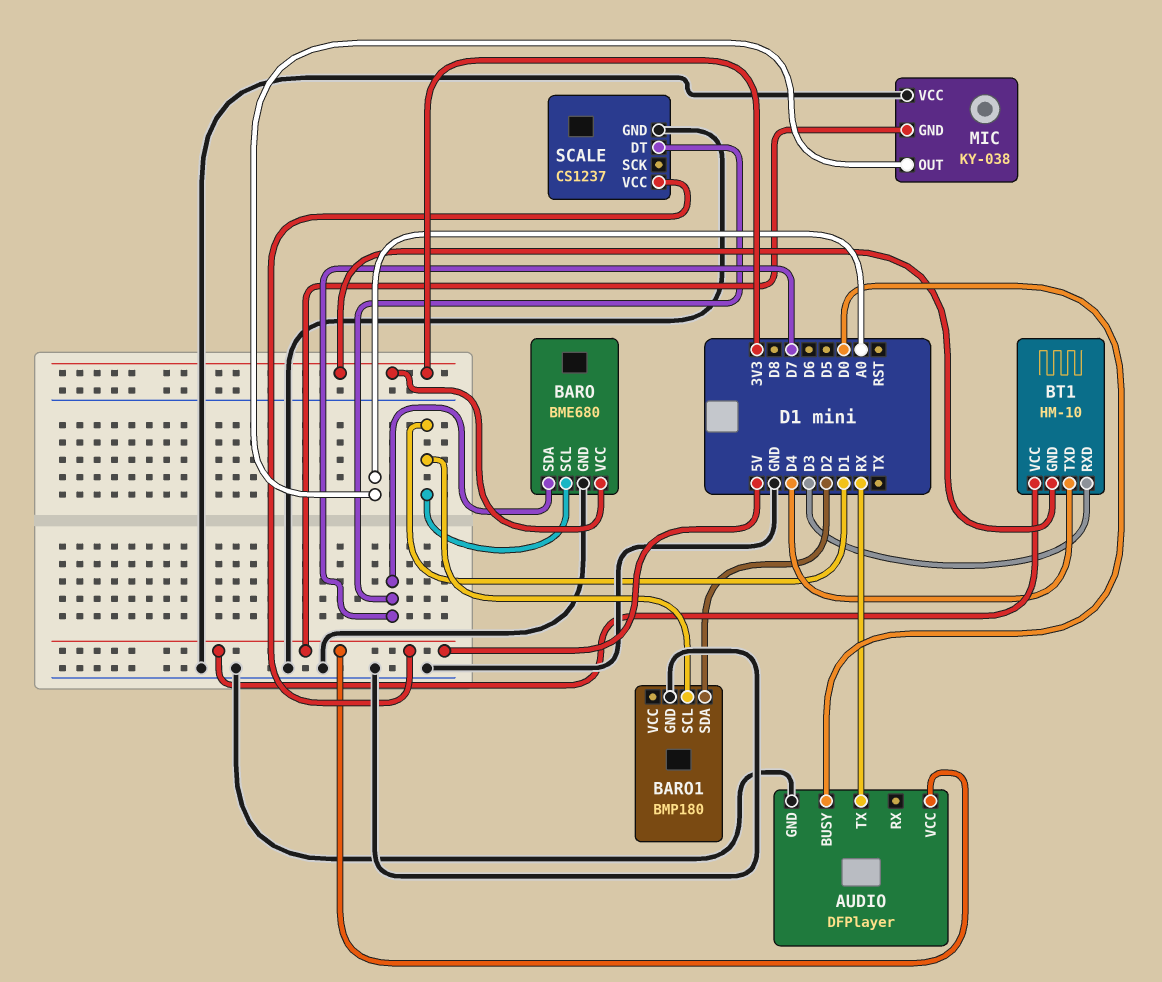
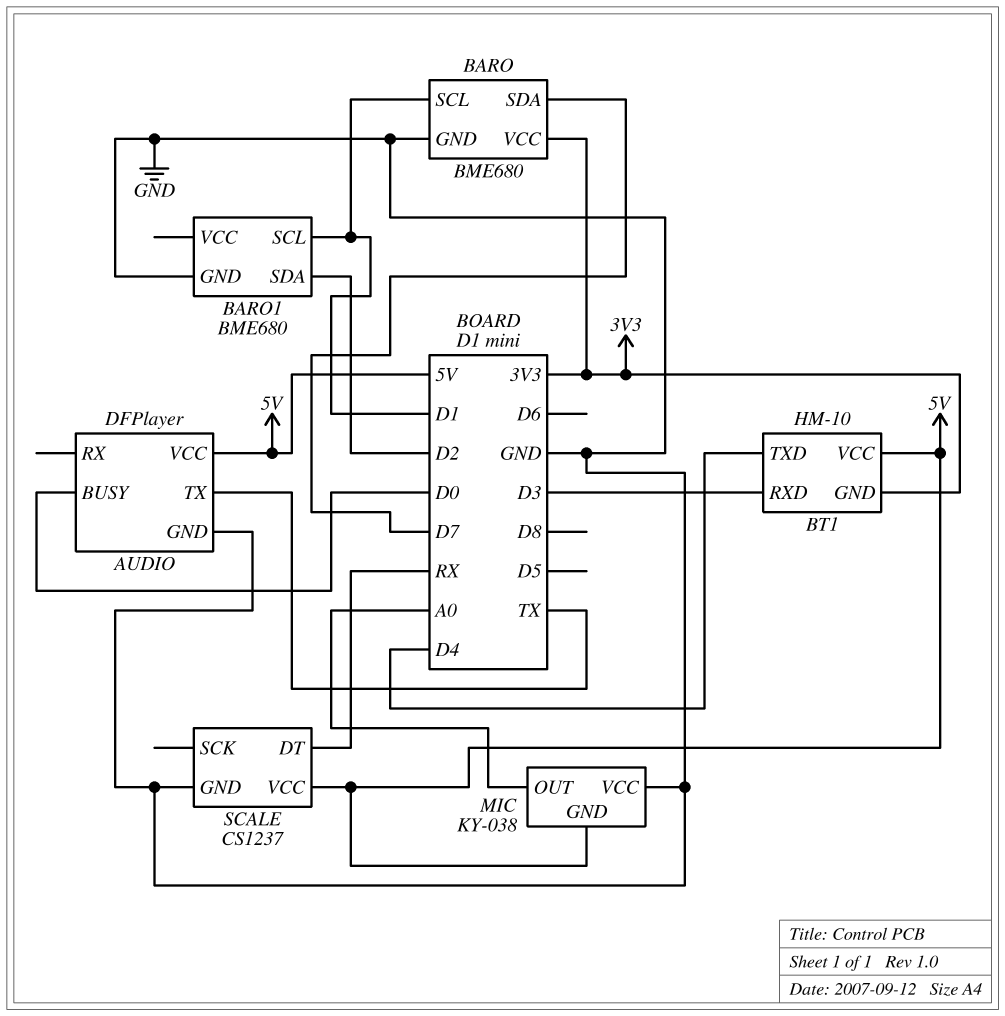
AUDIO pin TX: RX -> TX
BARO1: BMP180 -> BME680
SCALE pin DT: D7 -> RX

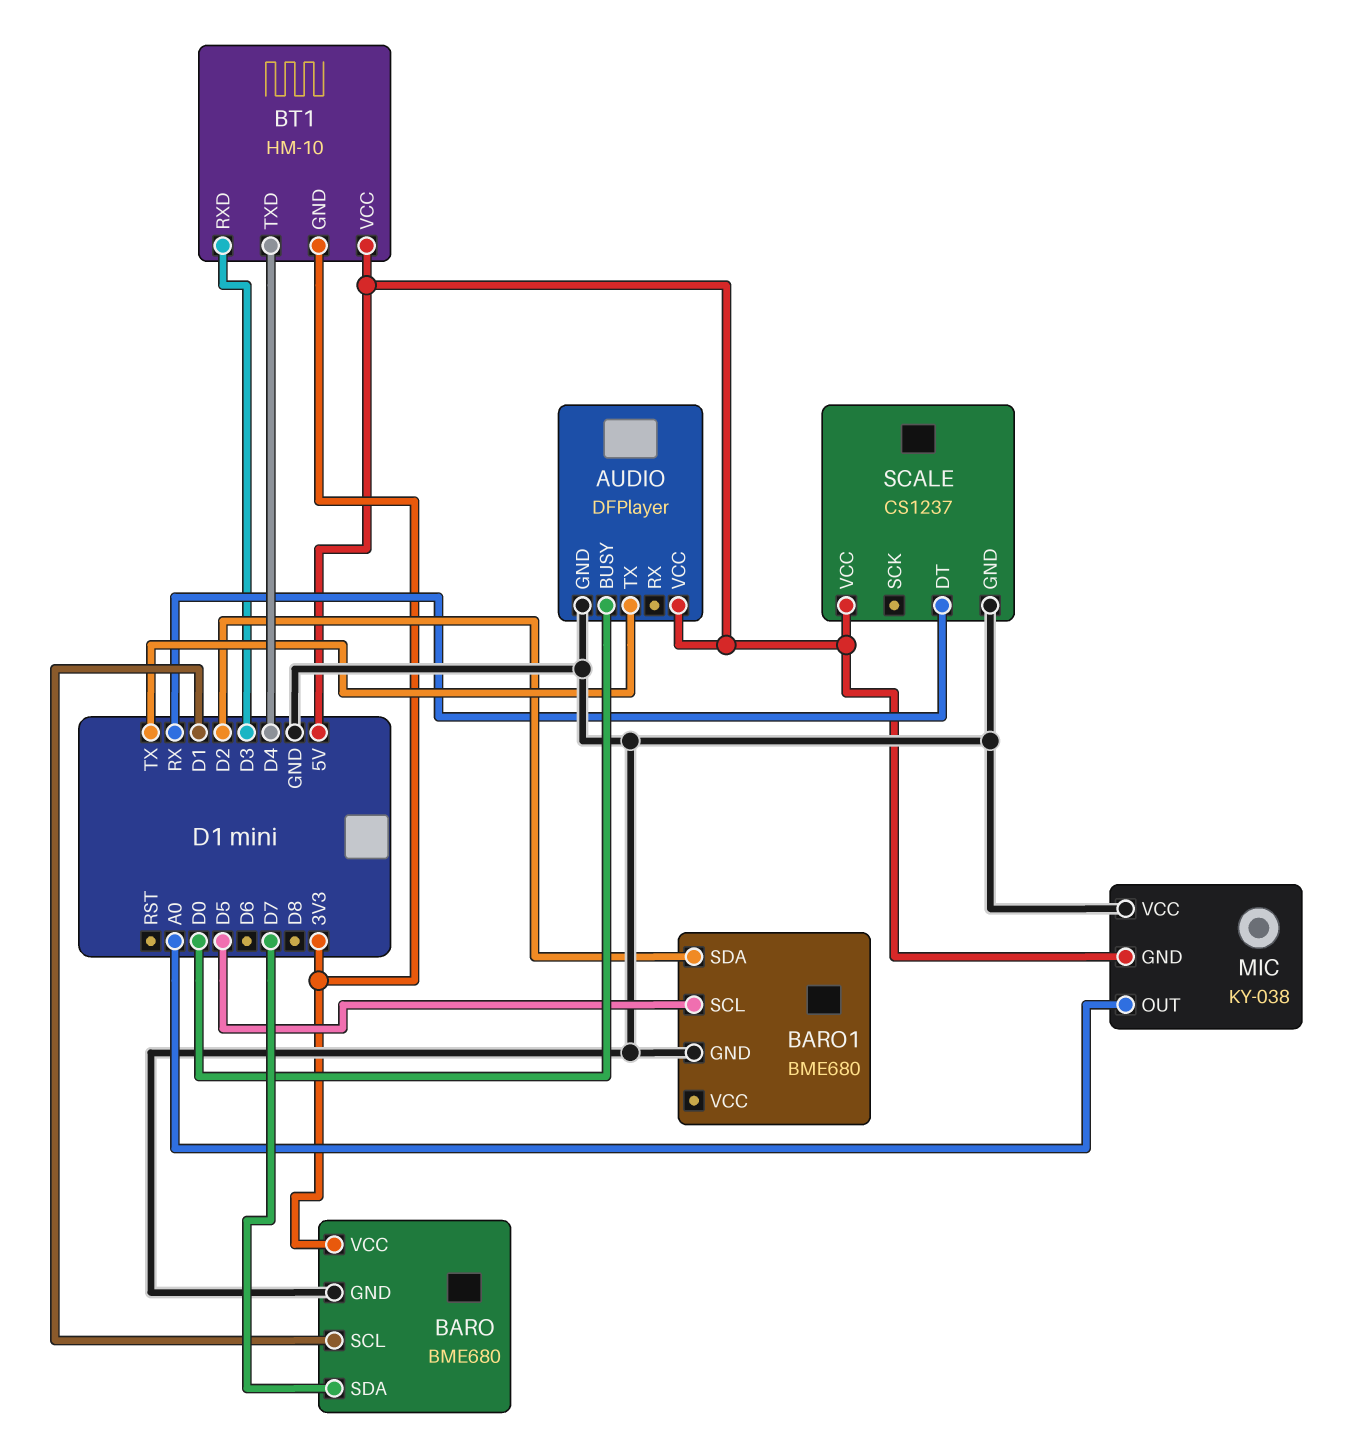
BARO1 pin SCL: D1 -> D5

